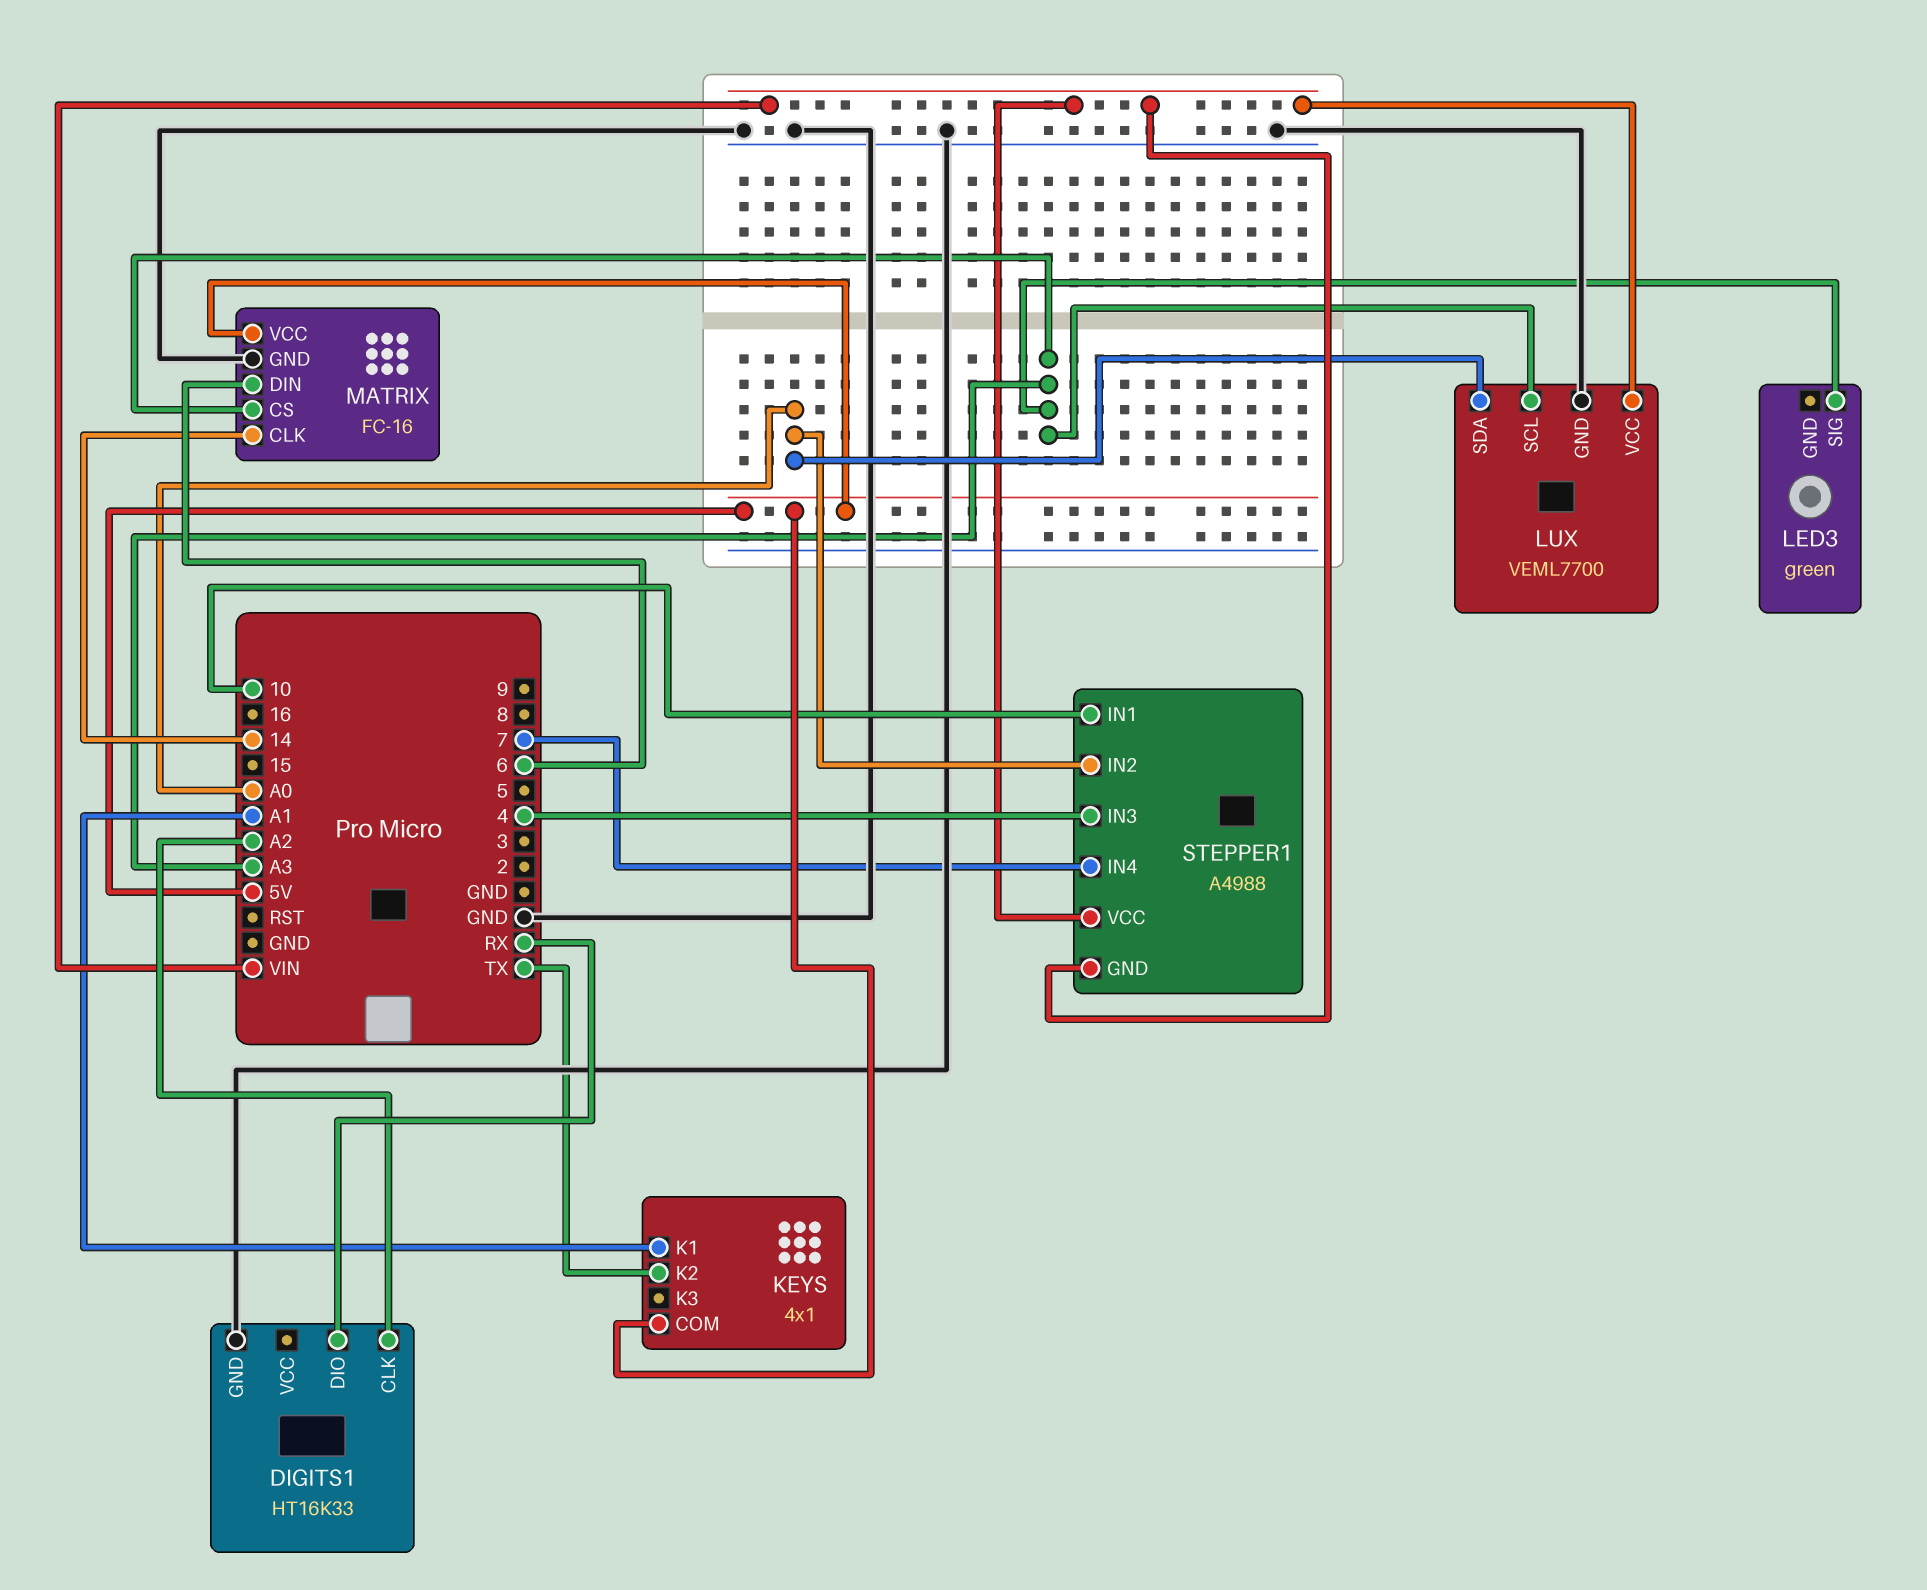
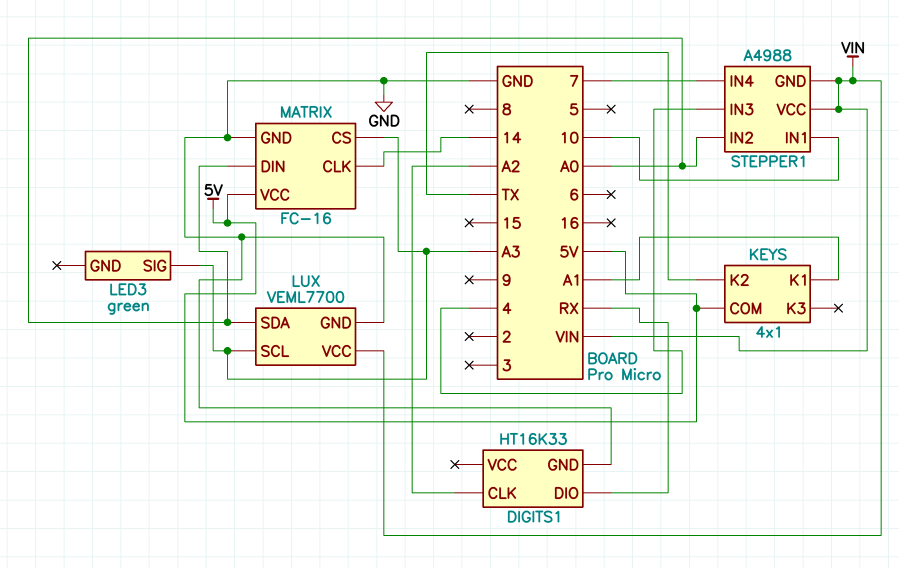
MATRIX pin DIN: 6 -> A0

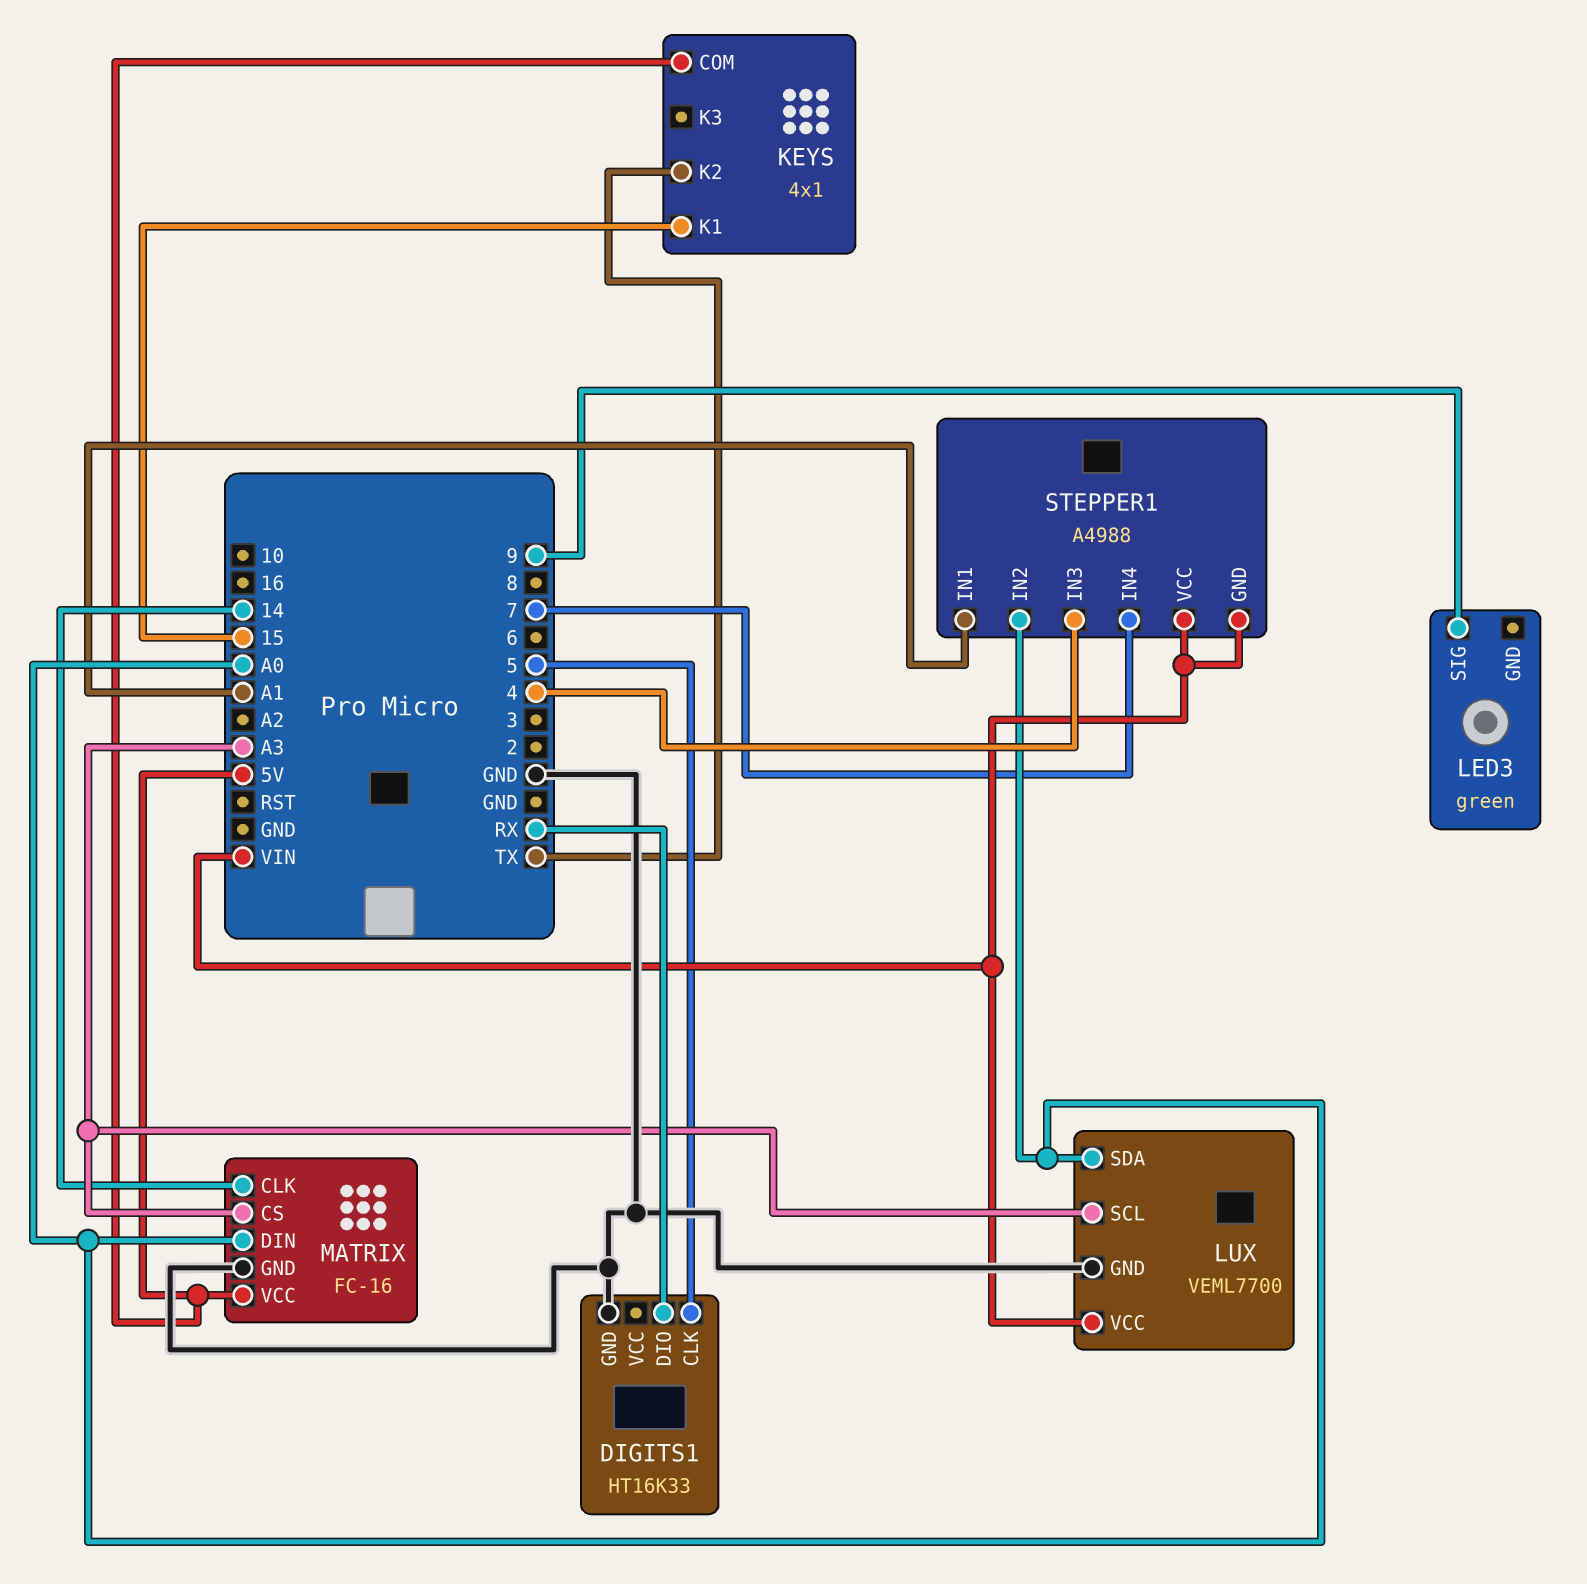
DIGITS1 pin CLK: A2 -> 5
KEYS pin K1: A1 -> 15
LED3 pin SIG: A3 -> 9
STEPPER1 pin IN1: 10 -> A1

